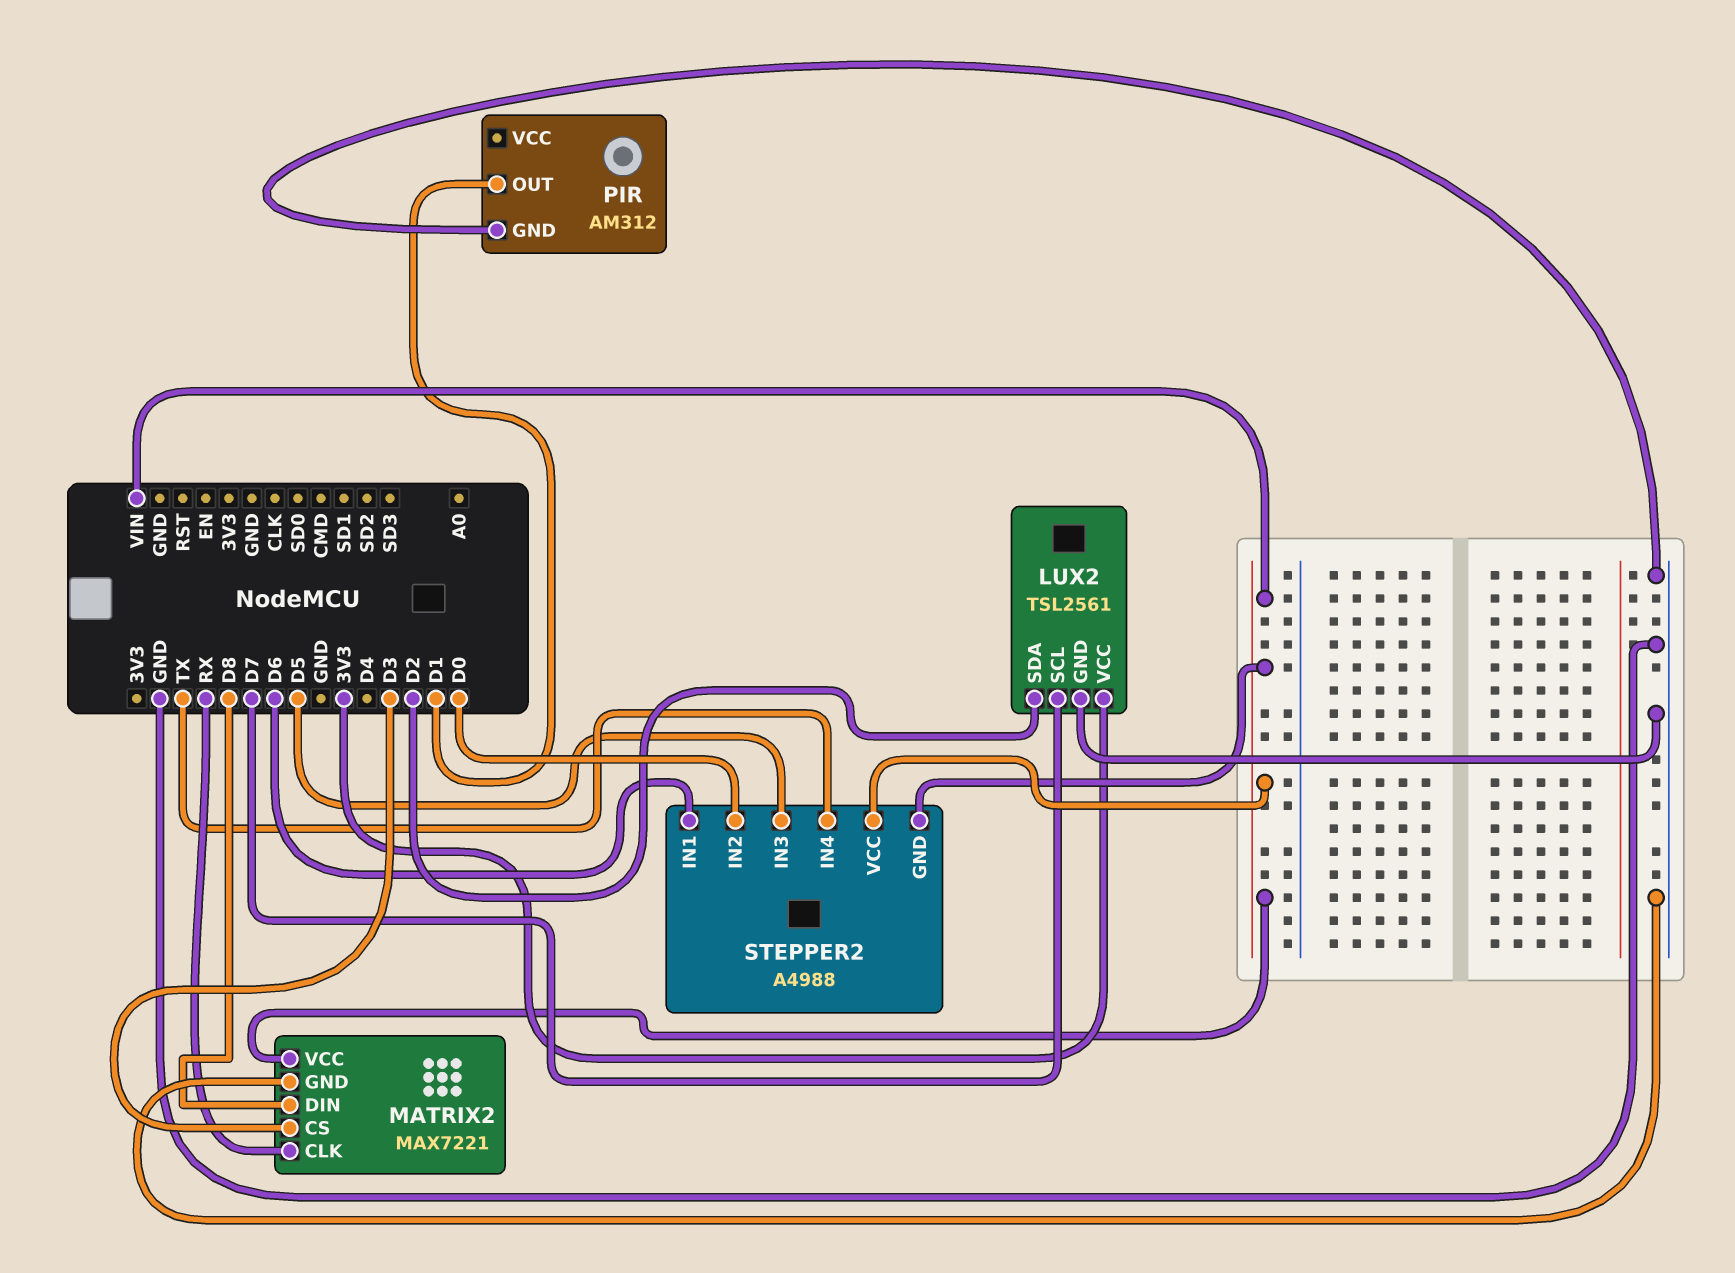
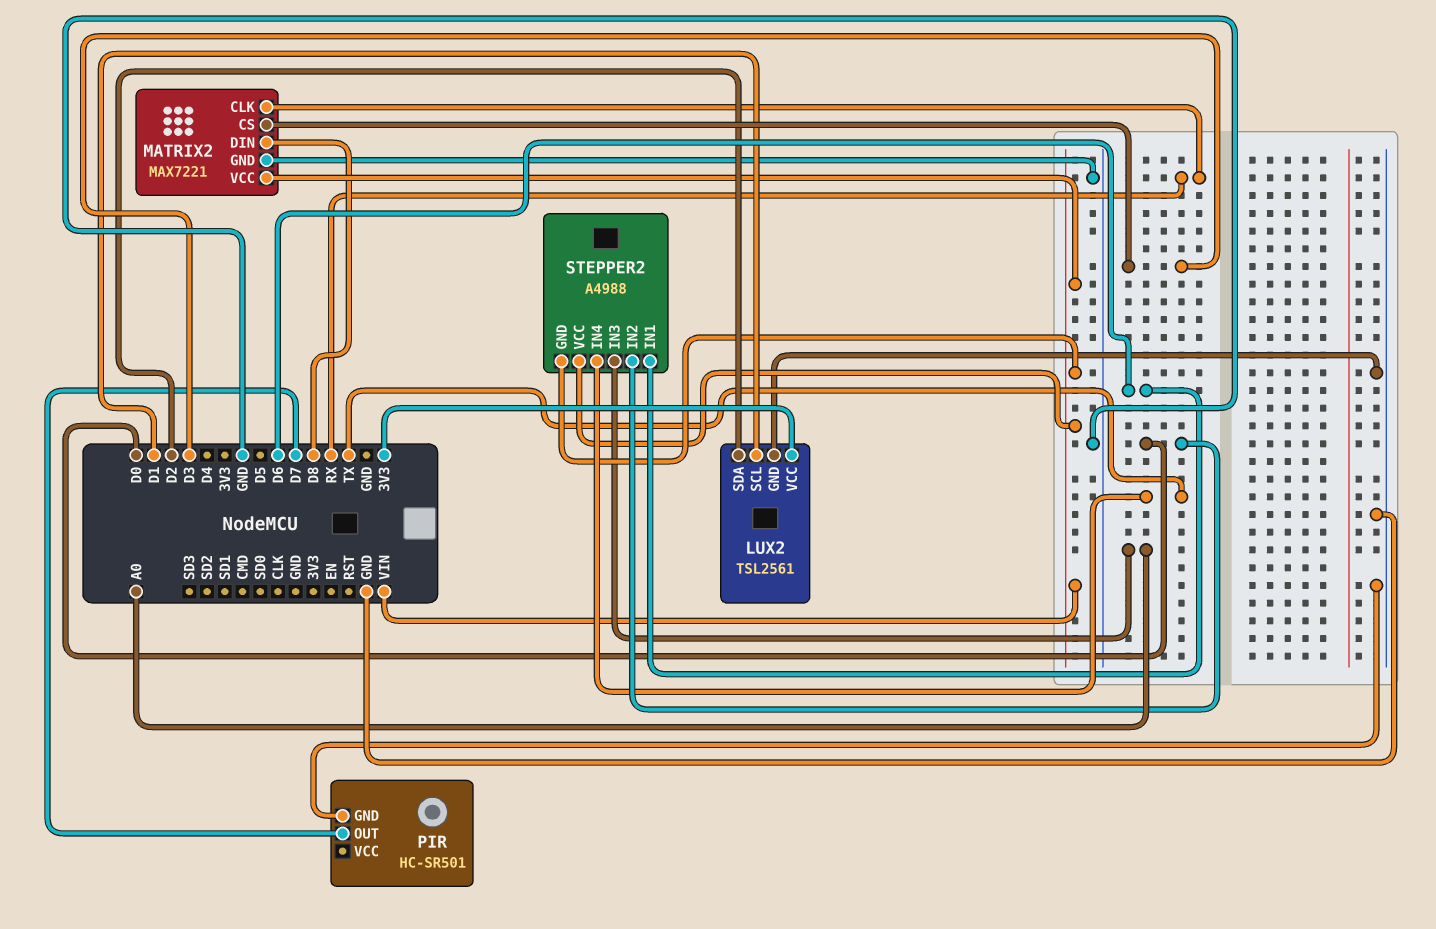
LUX2 pin SCL: D7 -> D1
PIR: AM312 -> HC-SR501
PIR pin OUT: D1 -> D7
STEPPER2 pin IN3: D5 -> A0

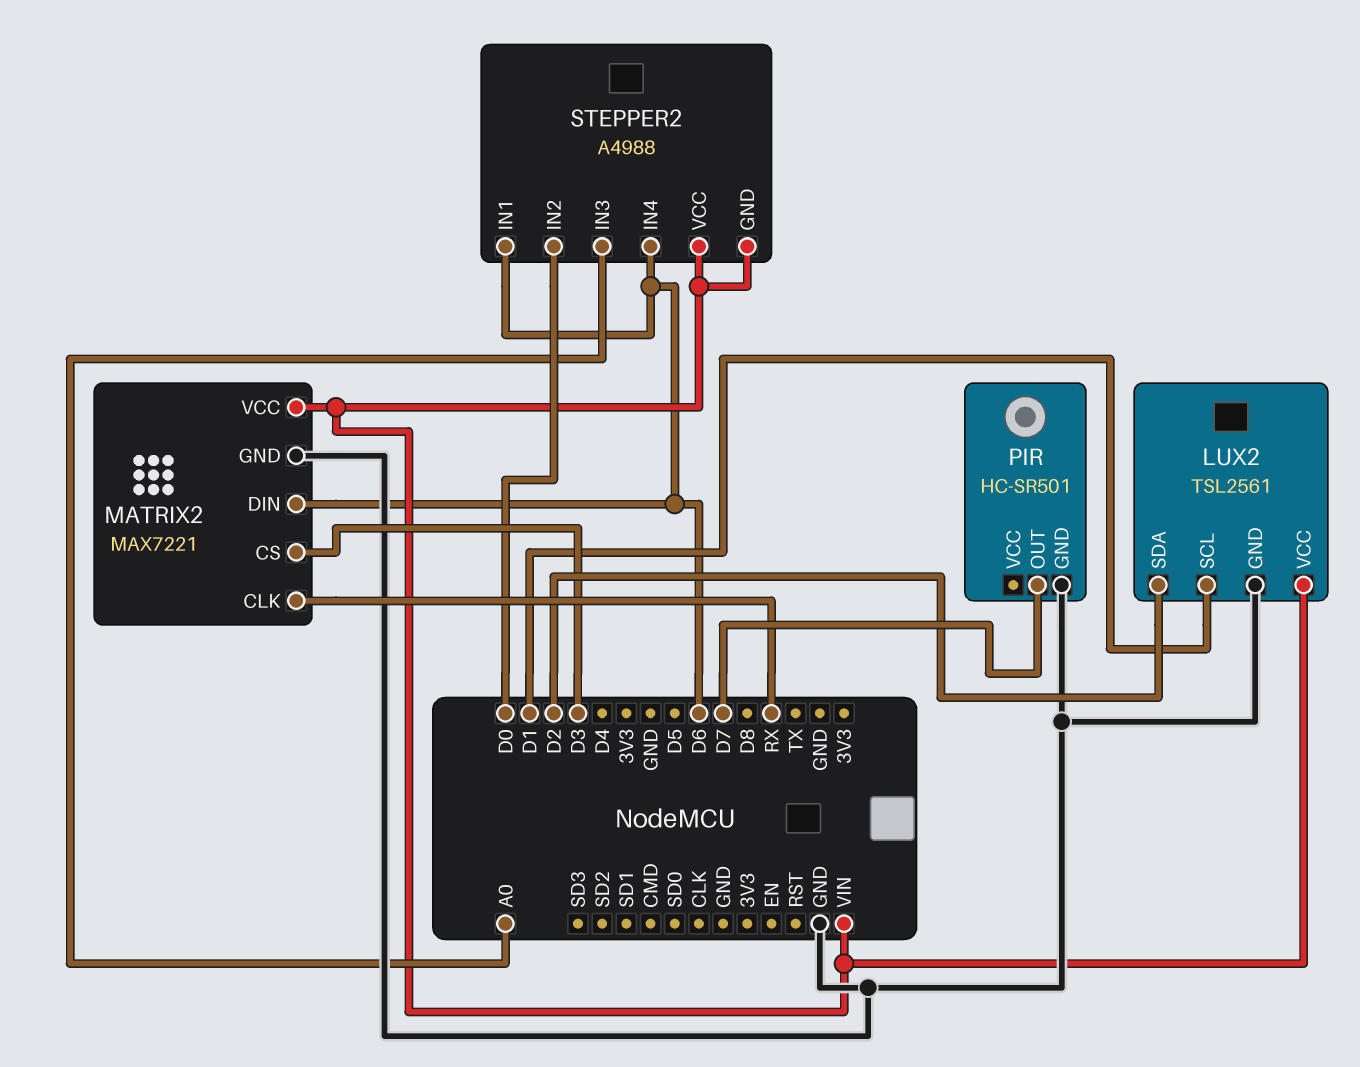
LUX2 pin VCC: 3V3 -> VIN
MATRIX2 pin DIN: D8 -> D6
STEPPER2 pin IN4: TX -> D6

